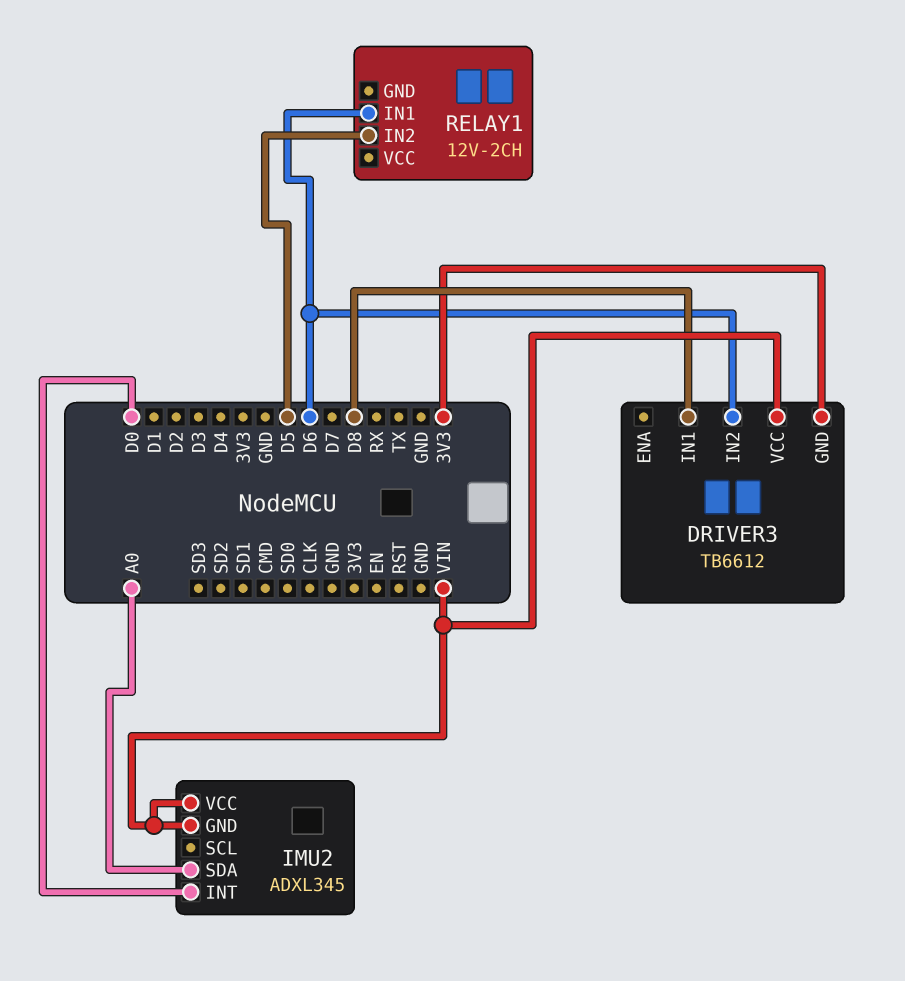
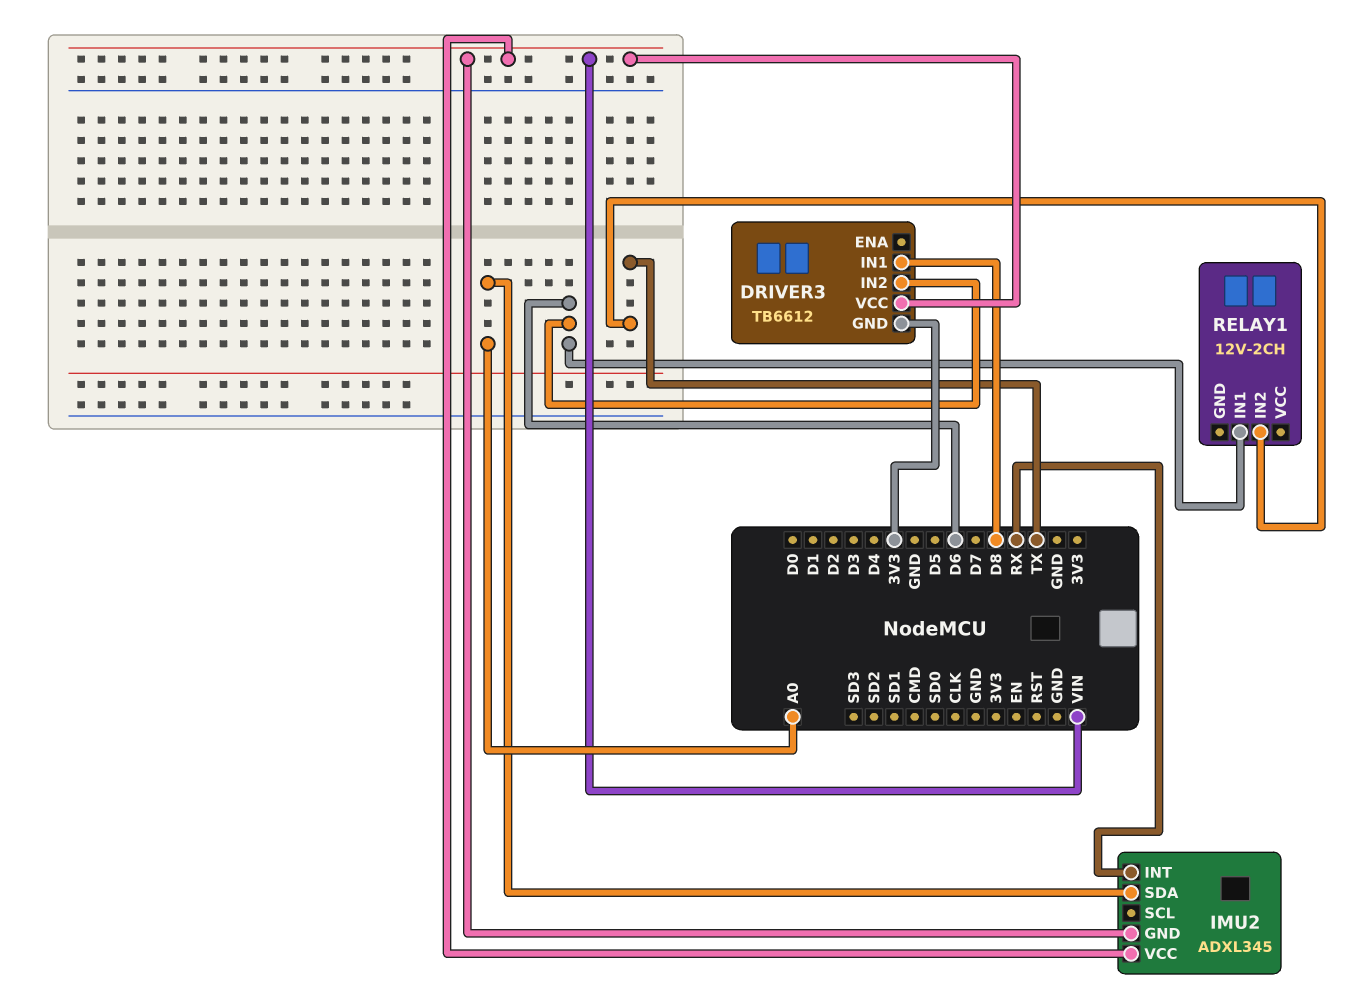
IMU2 pin INT: D0 -> RX
RELAY1 pin IN2: D5 -> TX

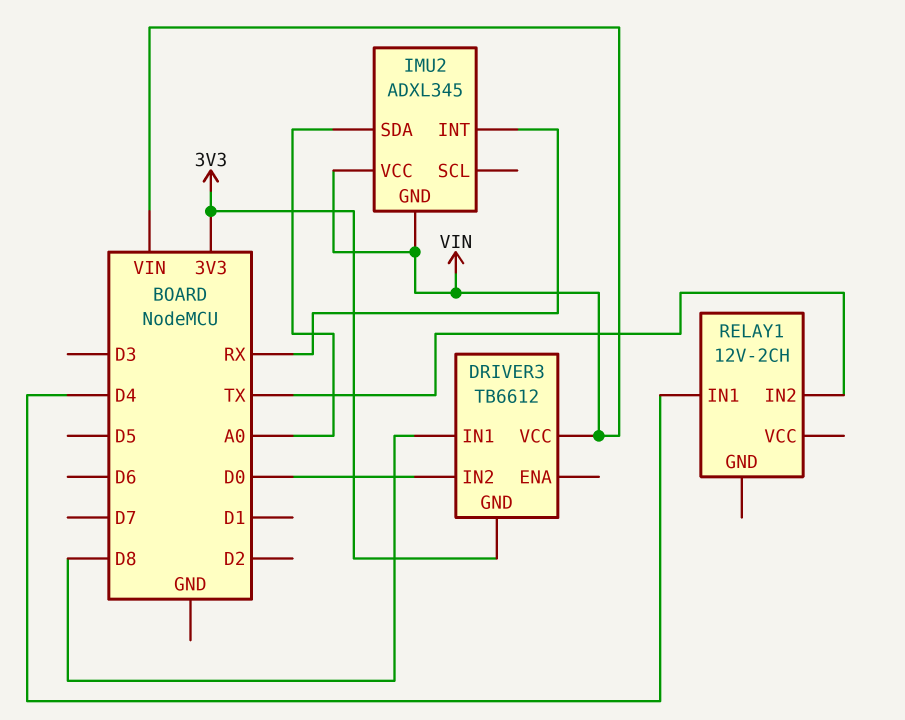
DRIVER3 pin IN2: D6 -> D0
RELAY1 pin IN1: D6 -> D4

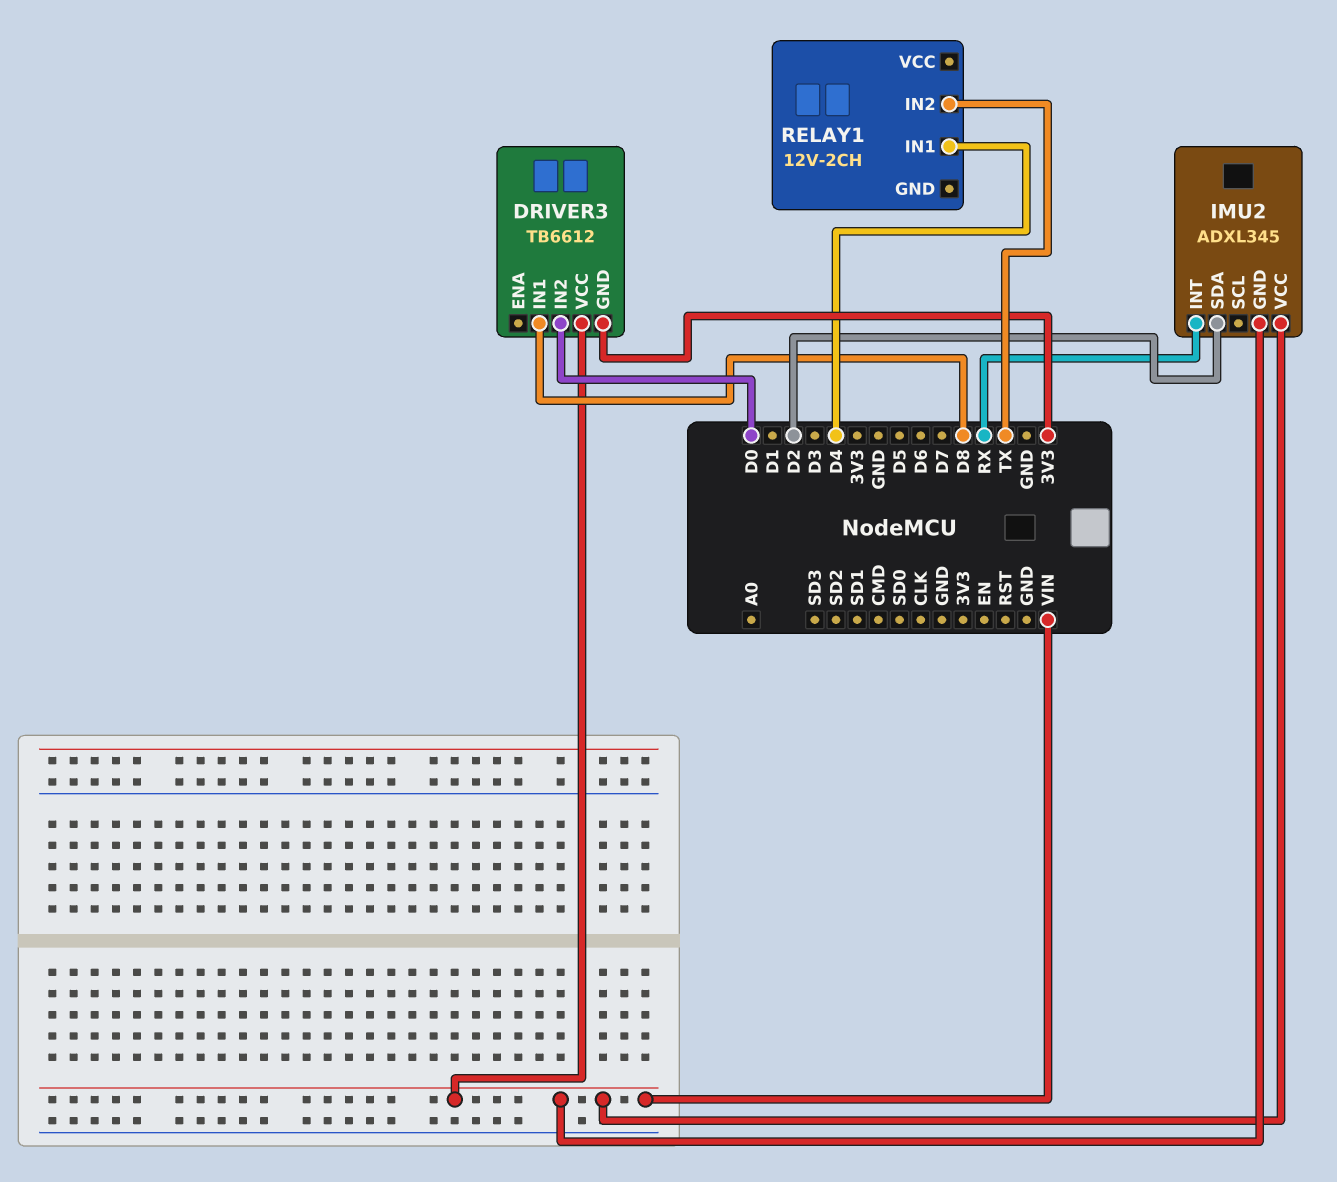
IMU2 pin SDA: A0 -> D2

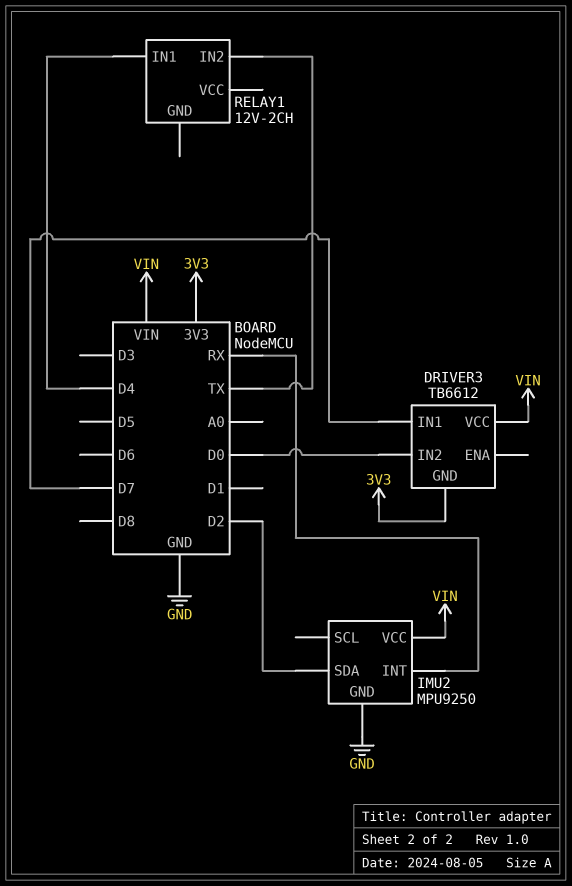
DRIVER3 pin IN1: D8 -> D7
IMU2: ADXL345 -> MPU9250
IMU2 pin GND: VIN -> GND

